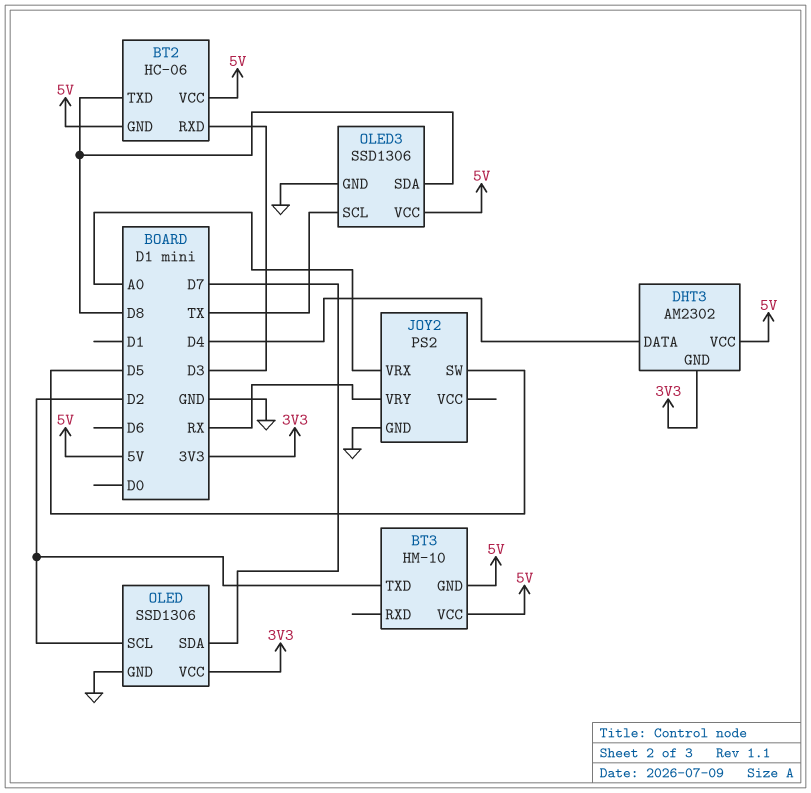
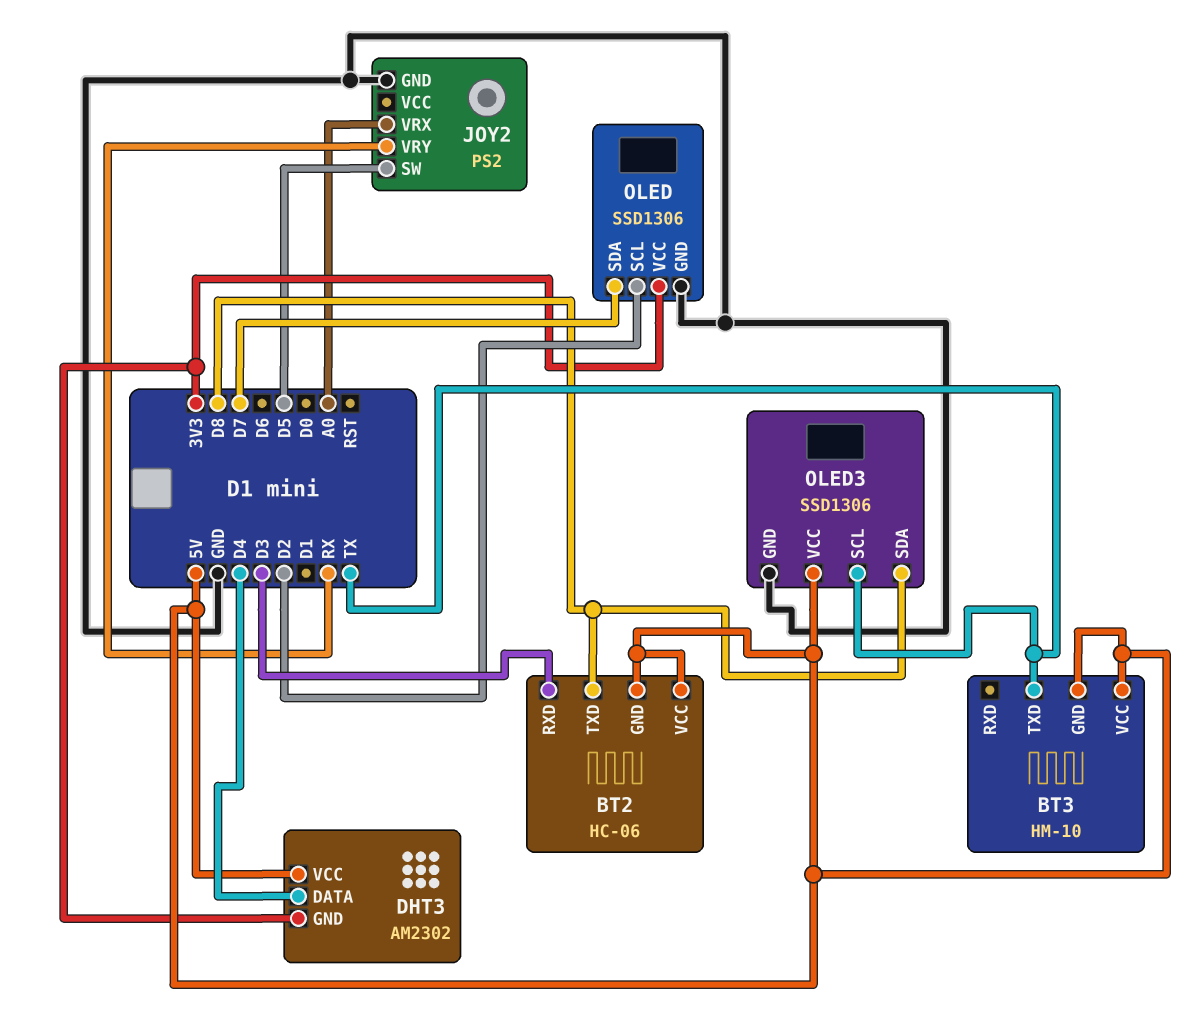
BT3 pin TXD: D2 -> TX

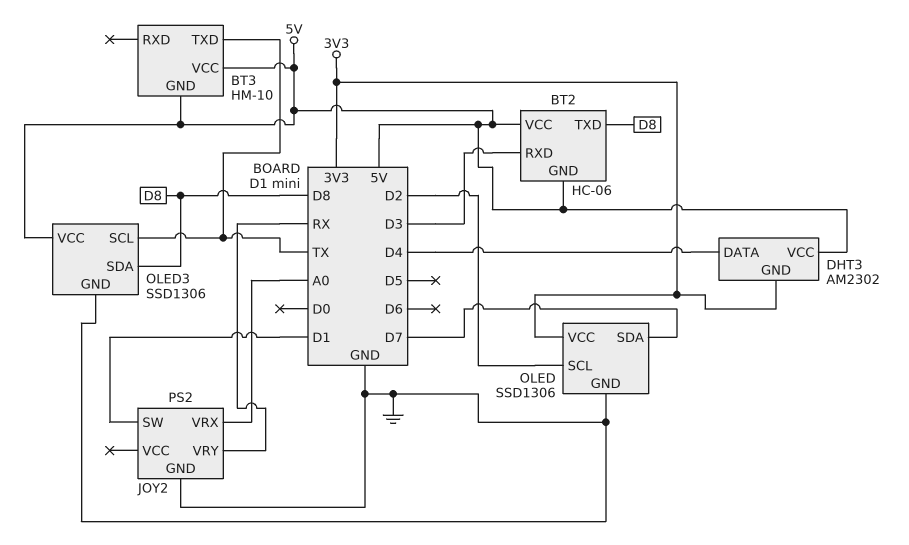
JOY2 pin SW: D5 -> D1

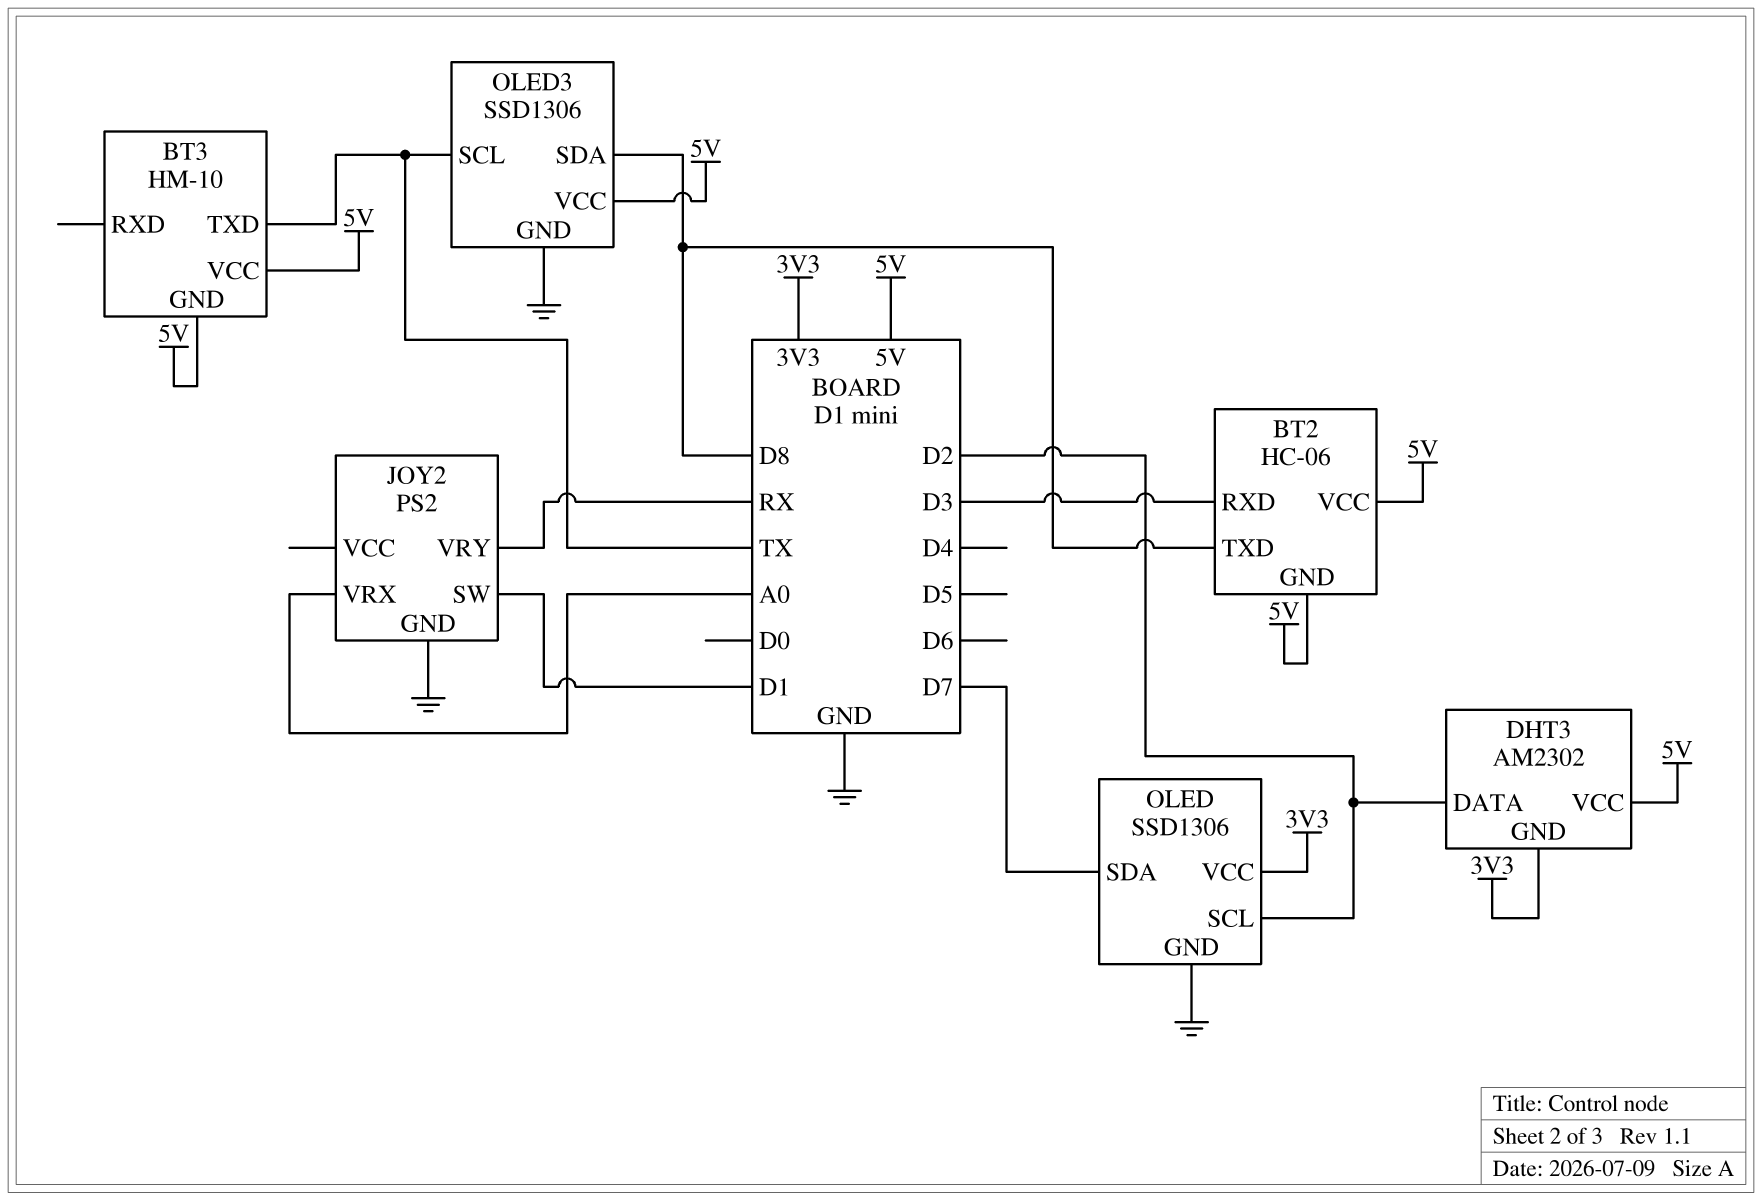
DHT3 pin DATA: D4 -> D2

